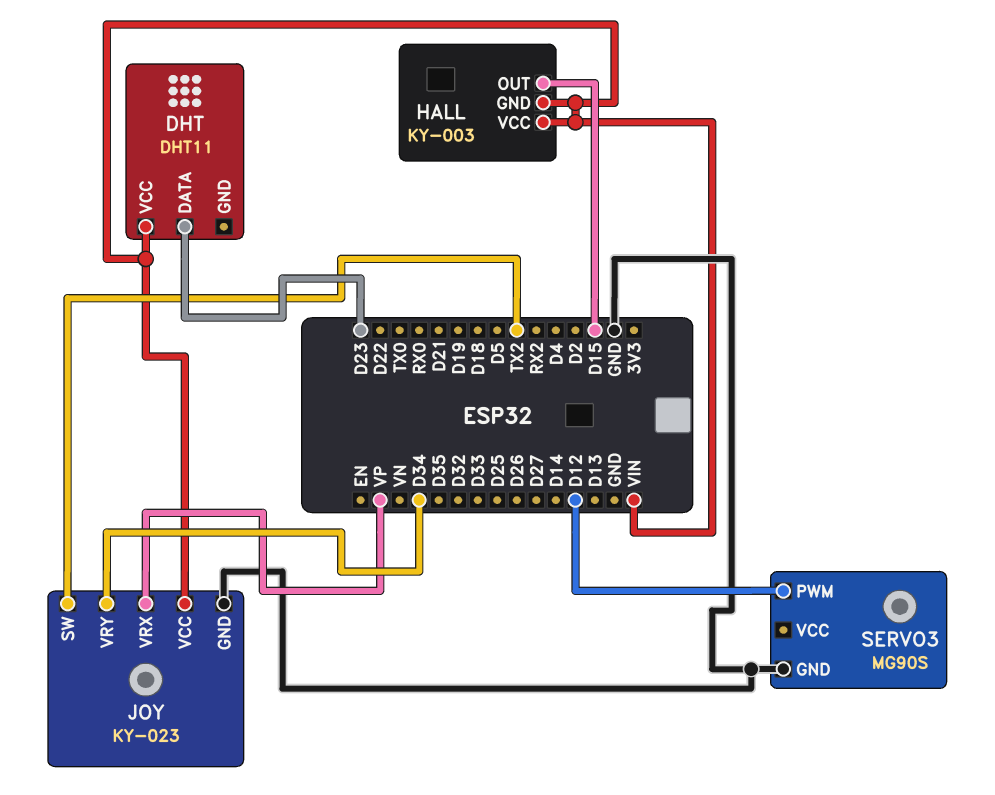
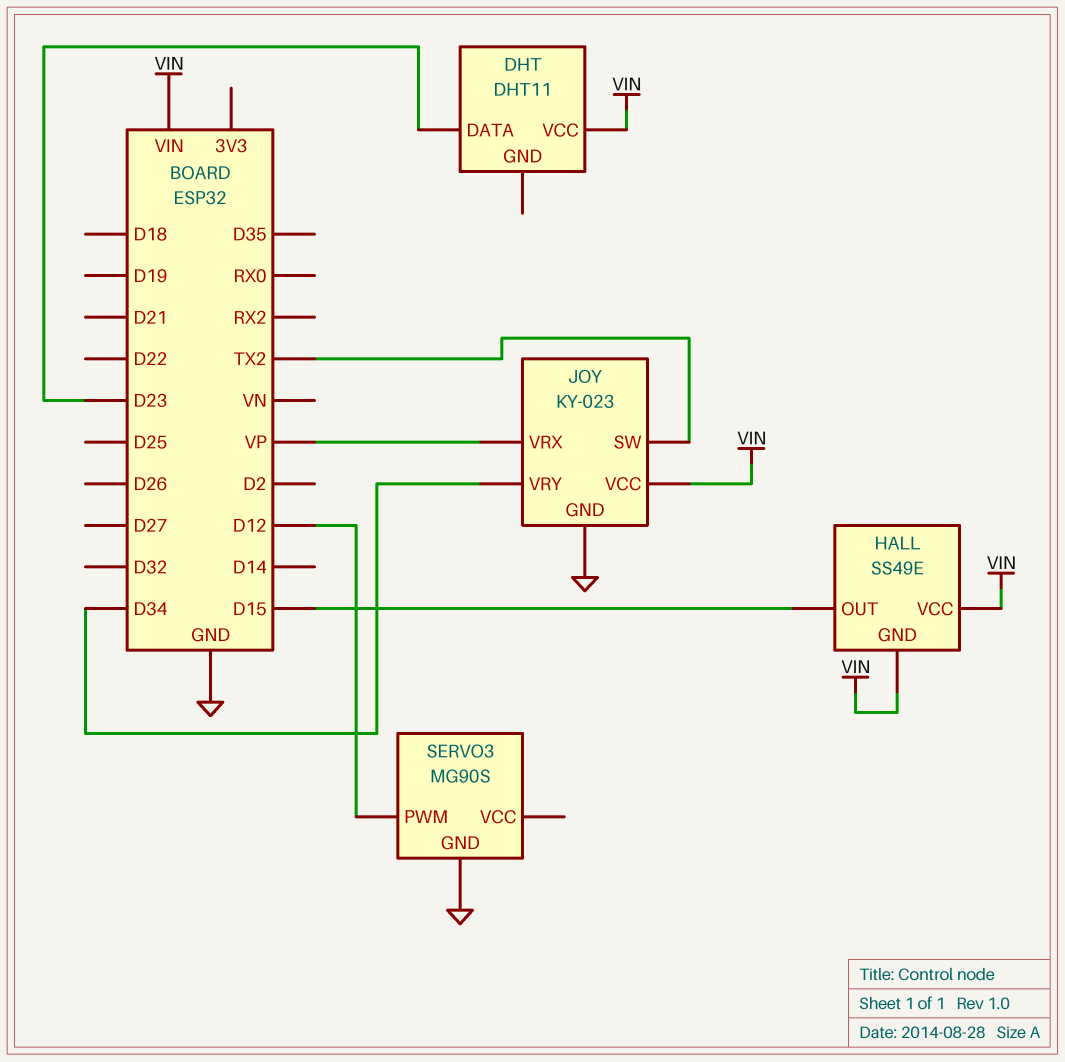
HALL: KY-003 -> SS49E

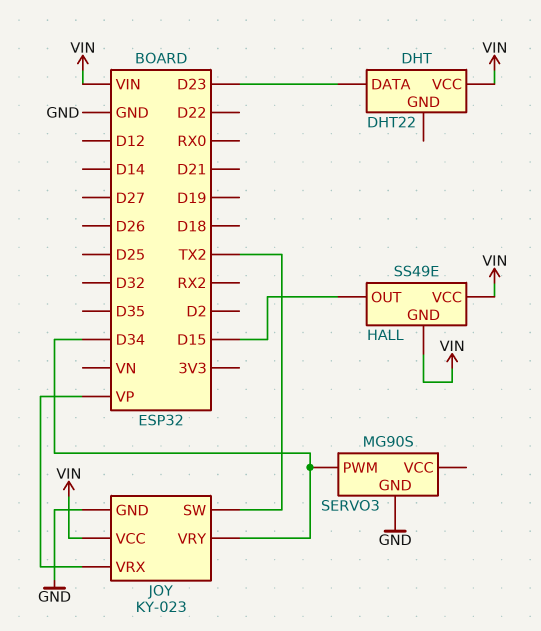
DHT: DHT11 -> DHT22
SERVO3 pin PWM: D12 -> D34

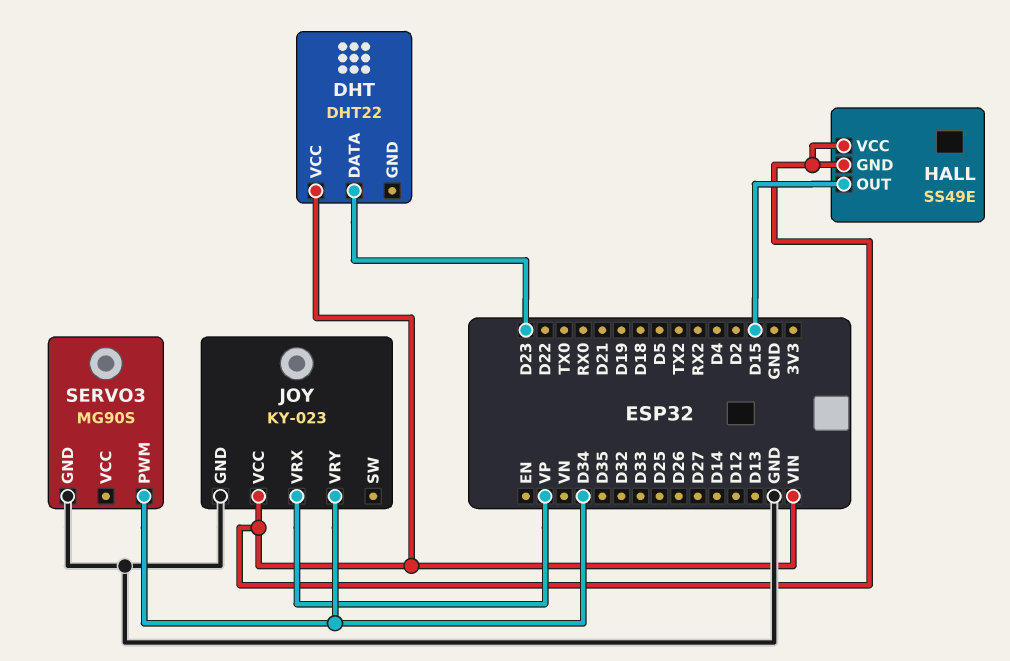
JOY pin SW: TX2 -> none

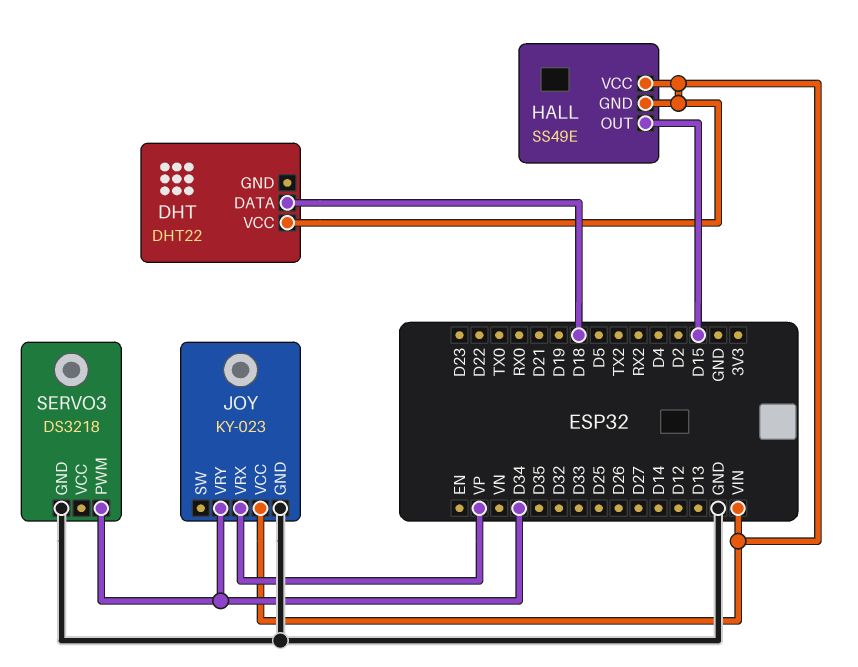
DHT pin DATA: D23 -> D18
SERVO3: MG90S -> DS3218

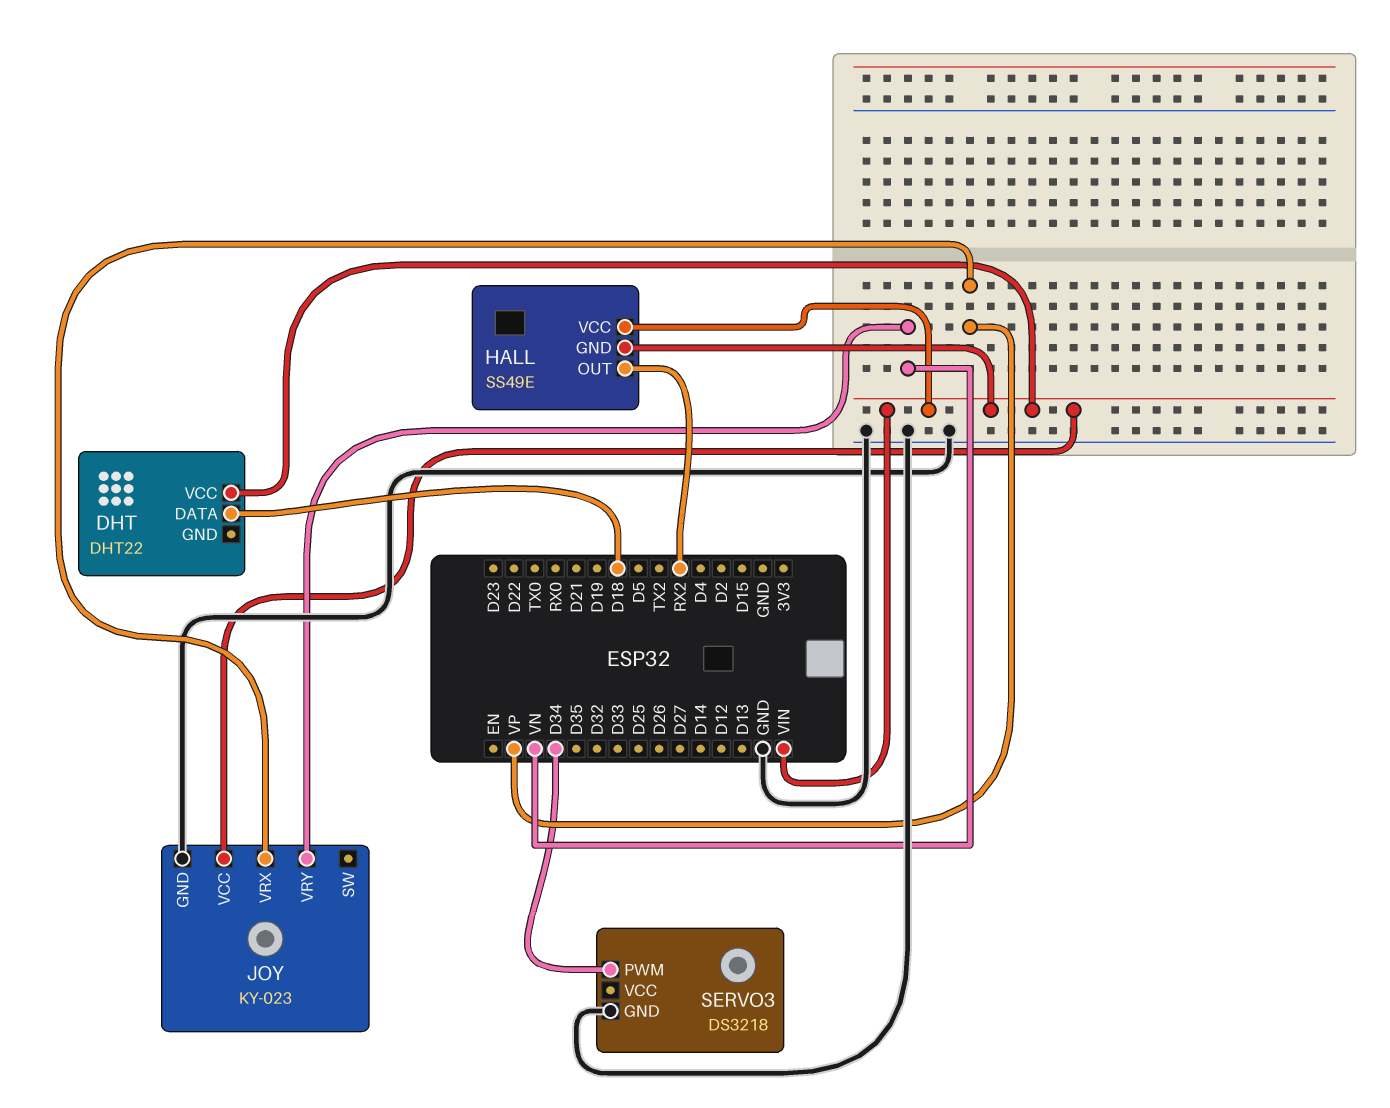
HALL pin OUT: D15 -> RX2
JOY pin VRY: D34 -> VN

